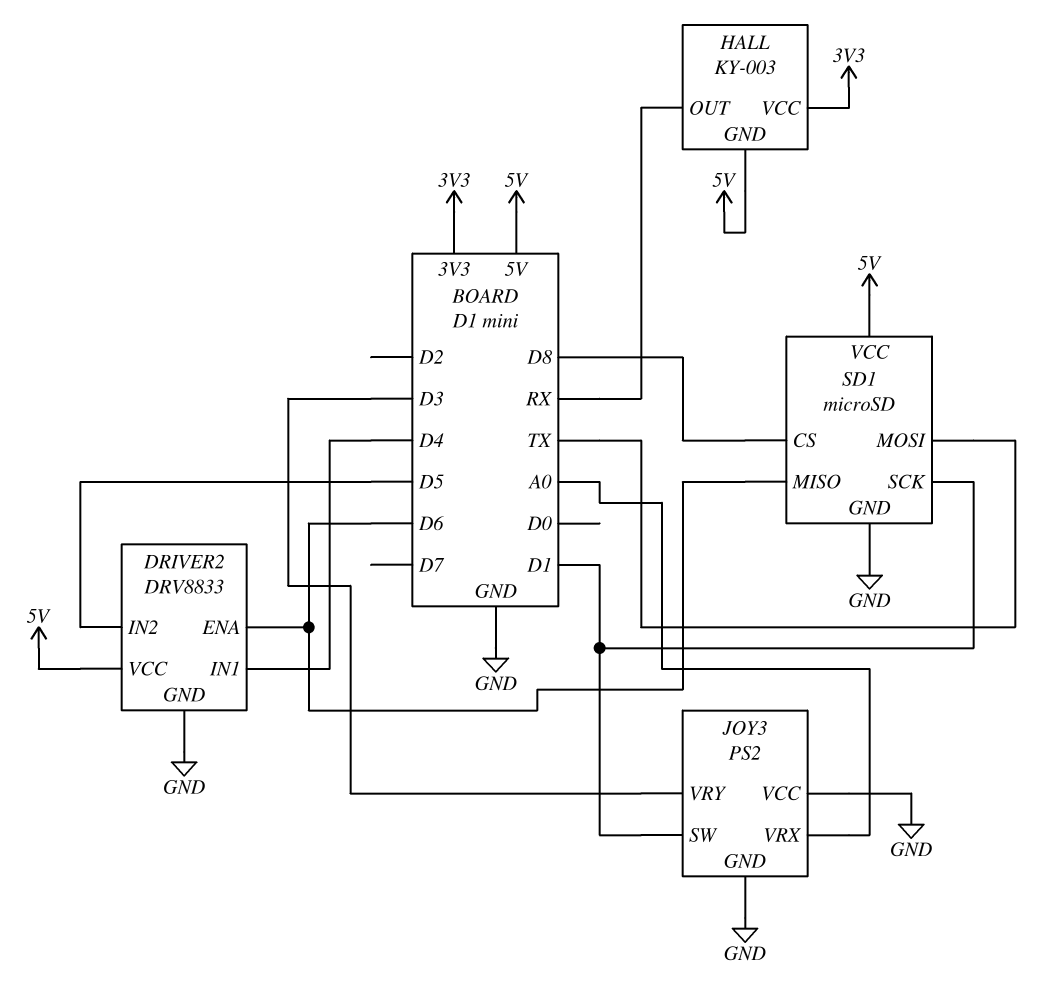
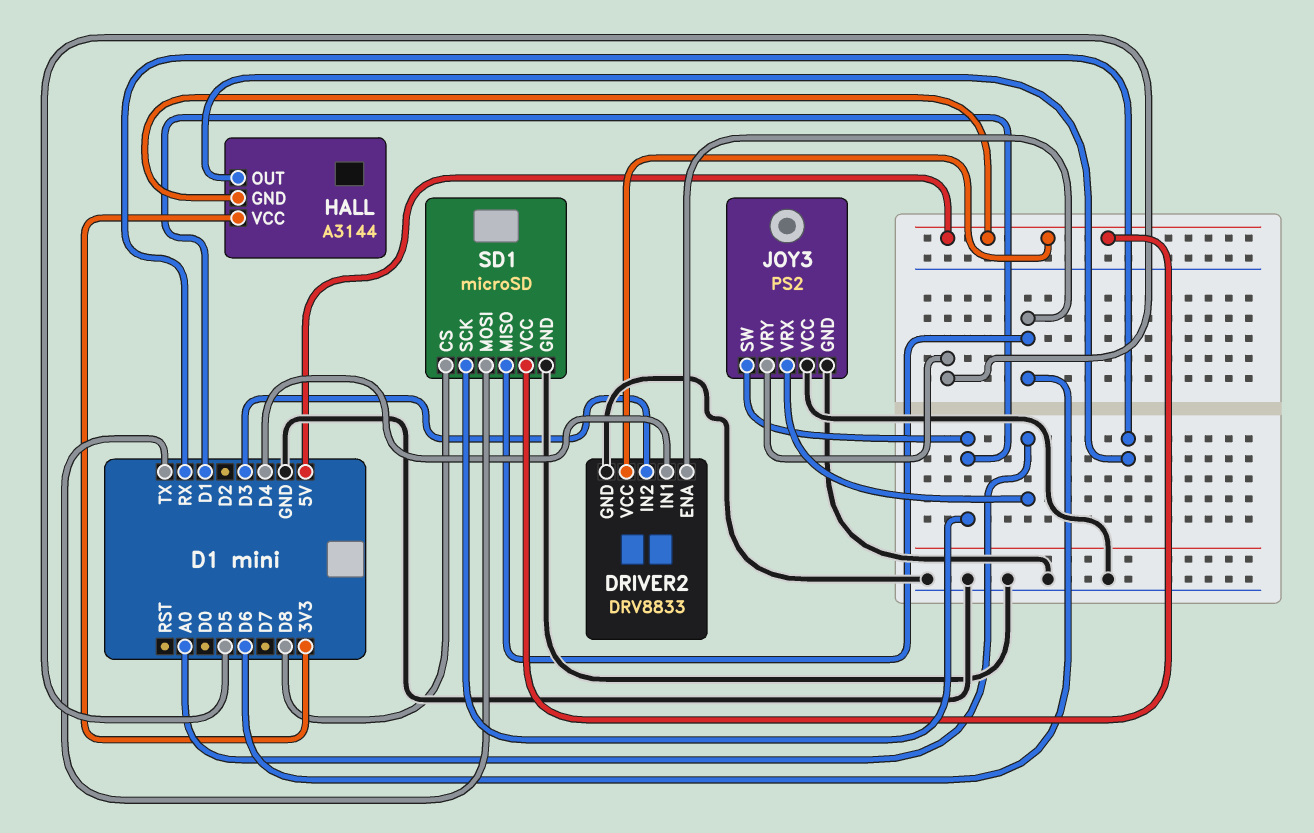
DRIVER2 pin IN2: D5 -> D3
HALL: KY-003 -> A3144
JOY3 pin VRY: D3 -> D5

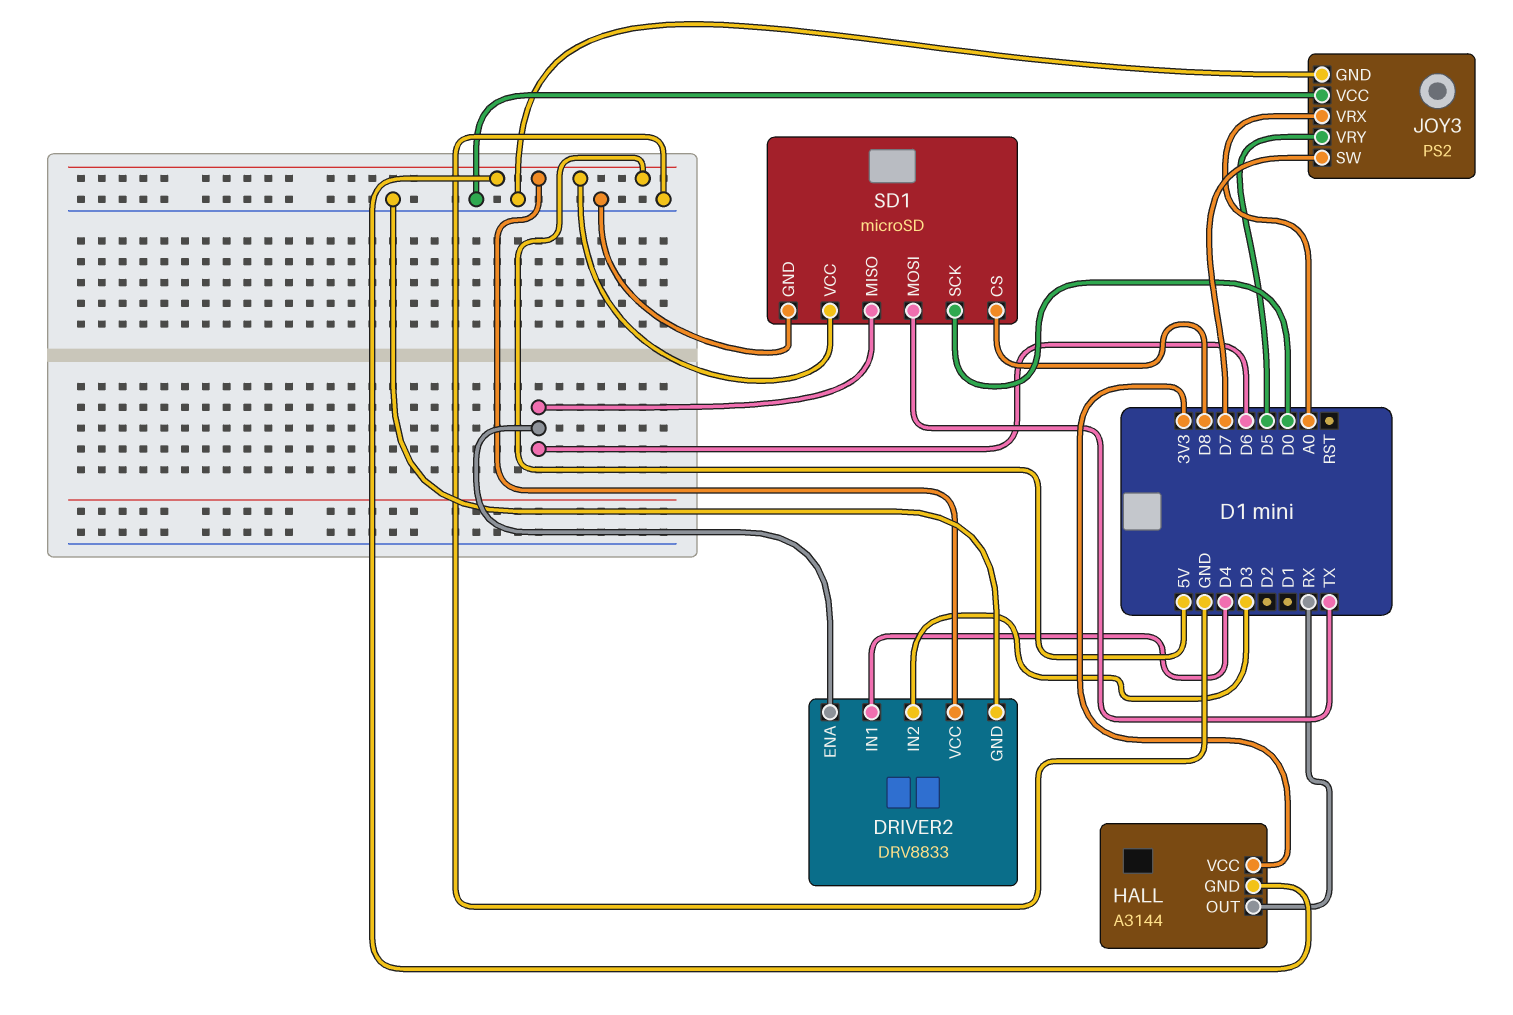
JOY3 pin SW: D1 -> D7
SD1 pin SCK: D1 -> D0

